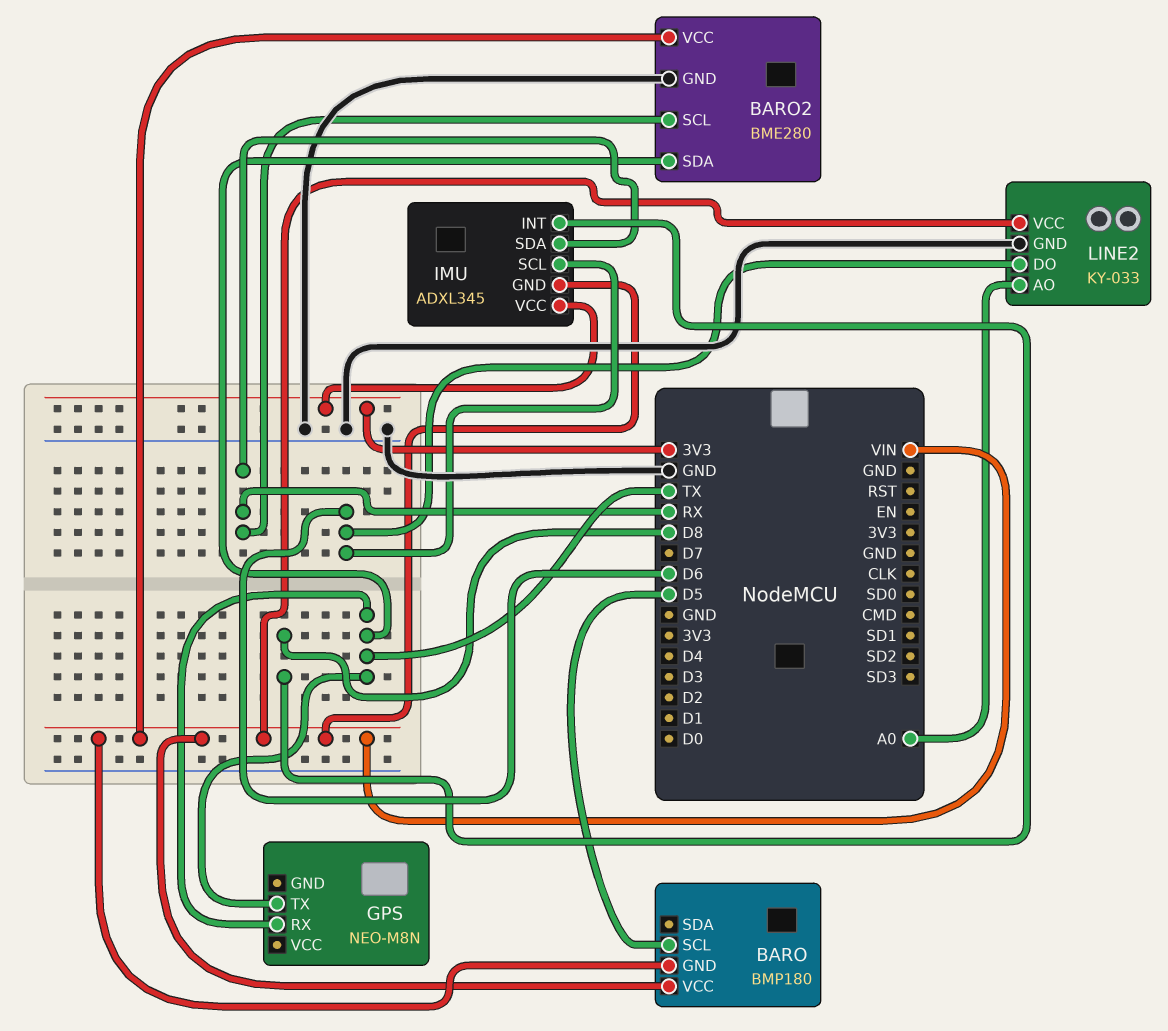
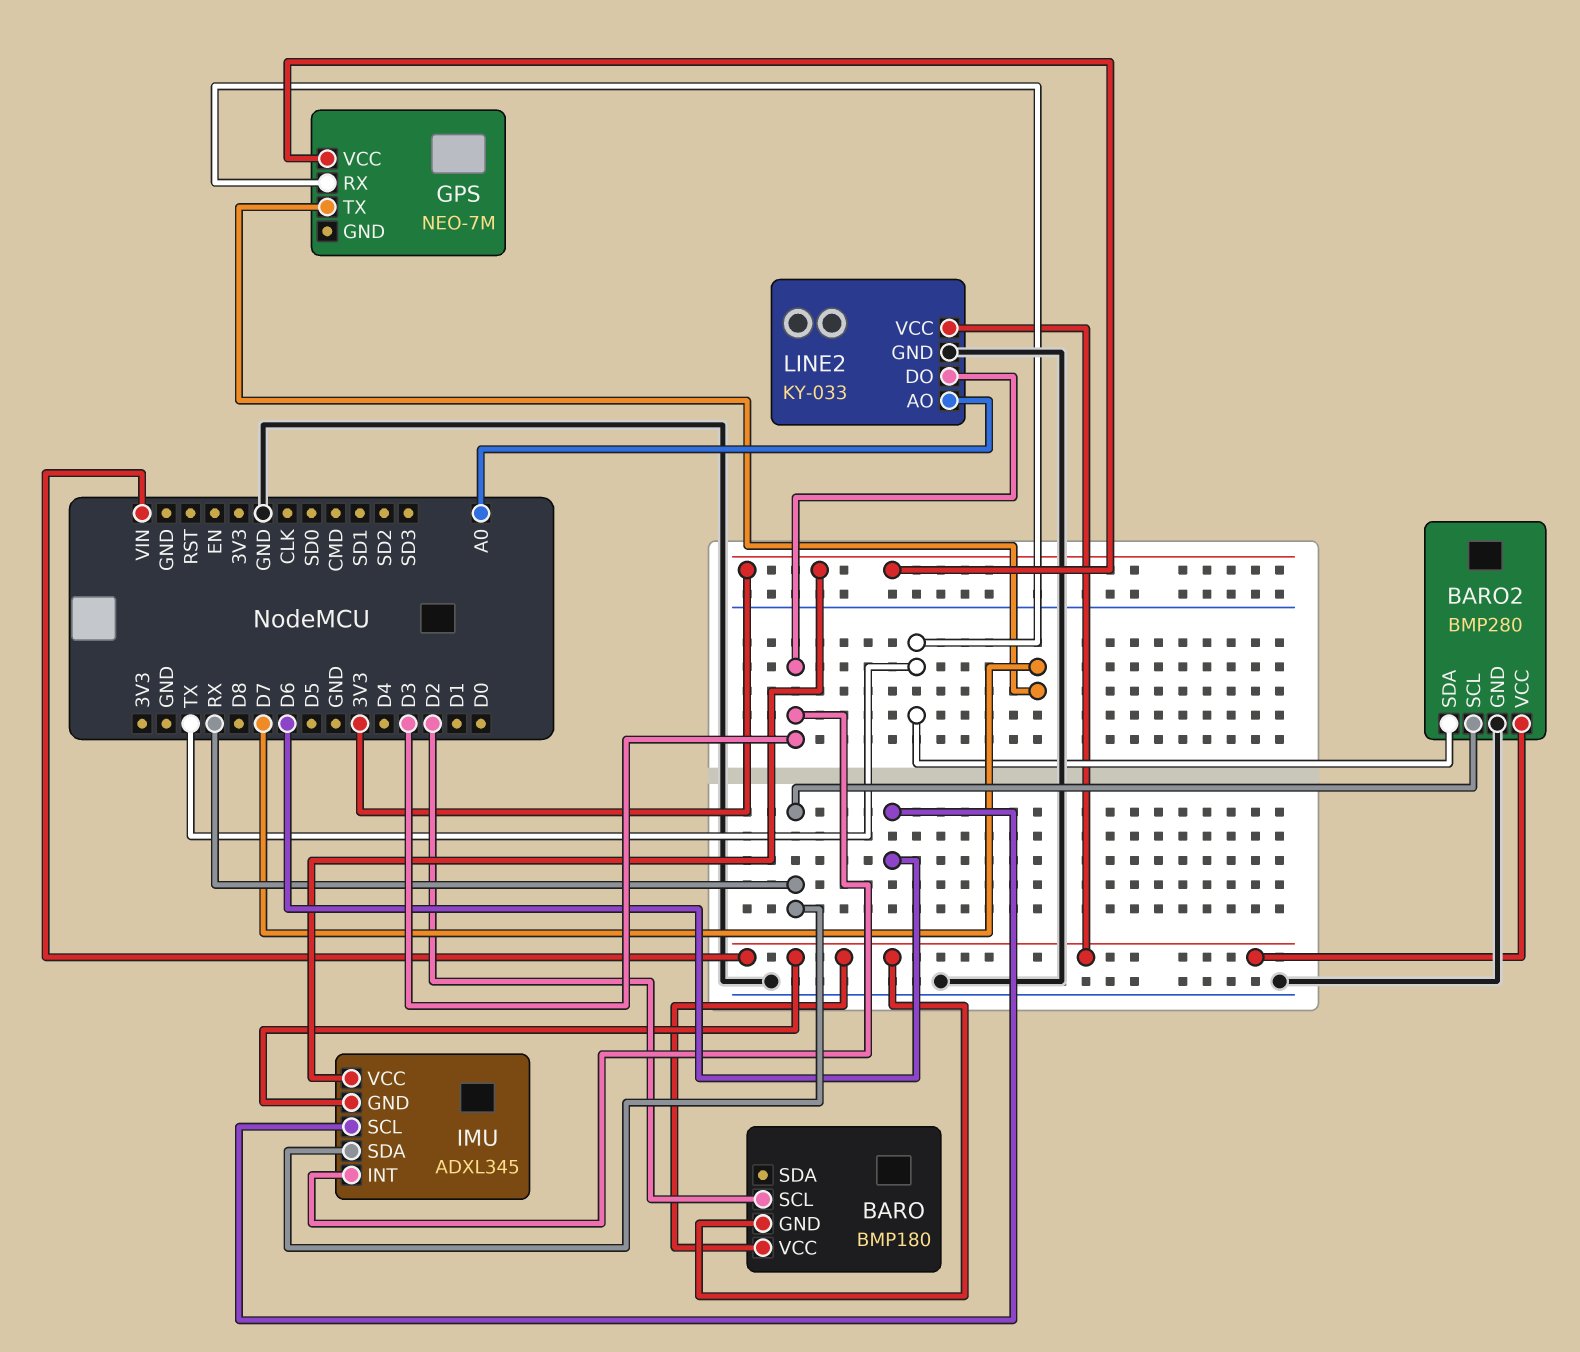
BARO pin SCL: D5 -> D2
BARO2: BME280 -> BMP280
GPS: NEO-M8N -> NEO-7M
GPS pin TX: TX -> D7
GPS pin VCC: none -> 3V3
IMU pin INT: D8 -> D3
LINE2 pin DO: D6 -> D3

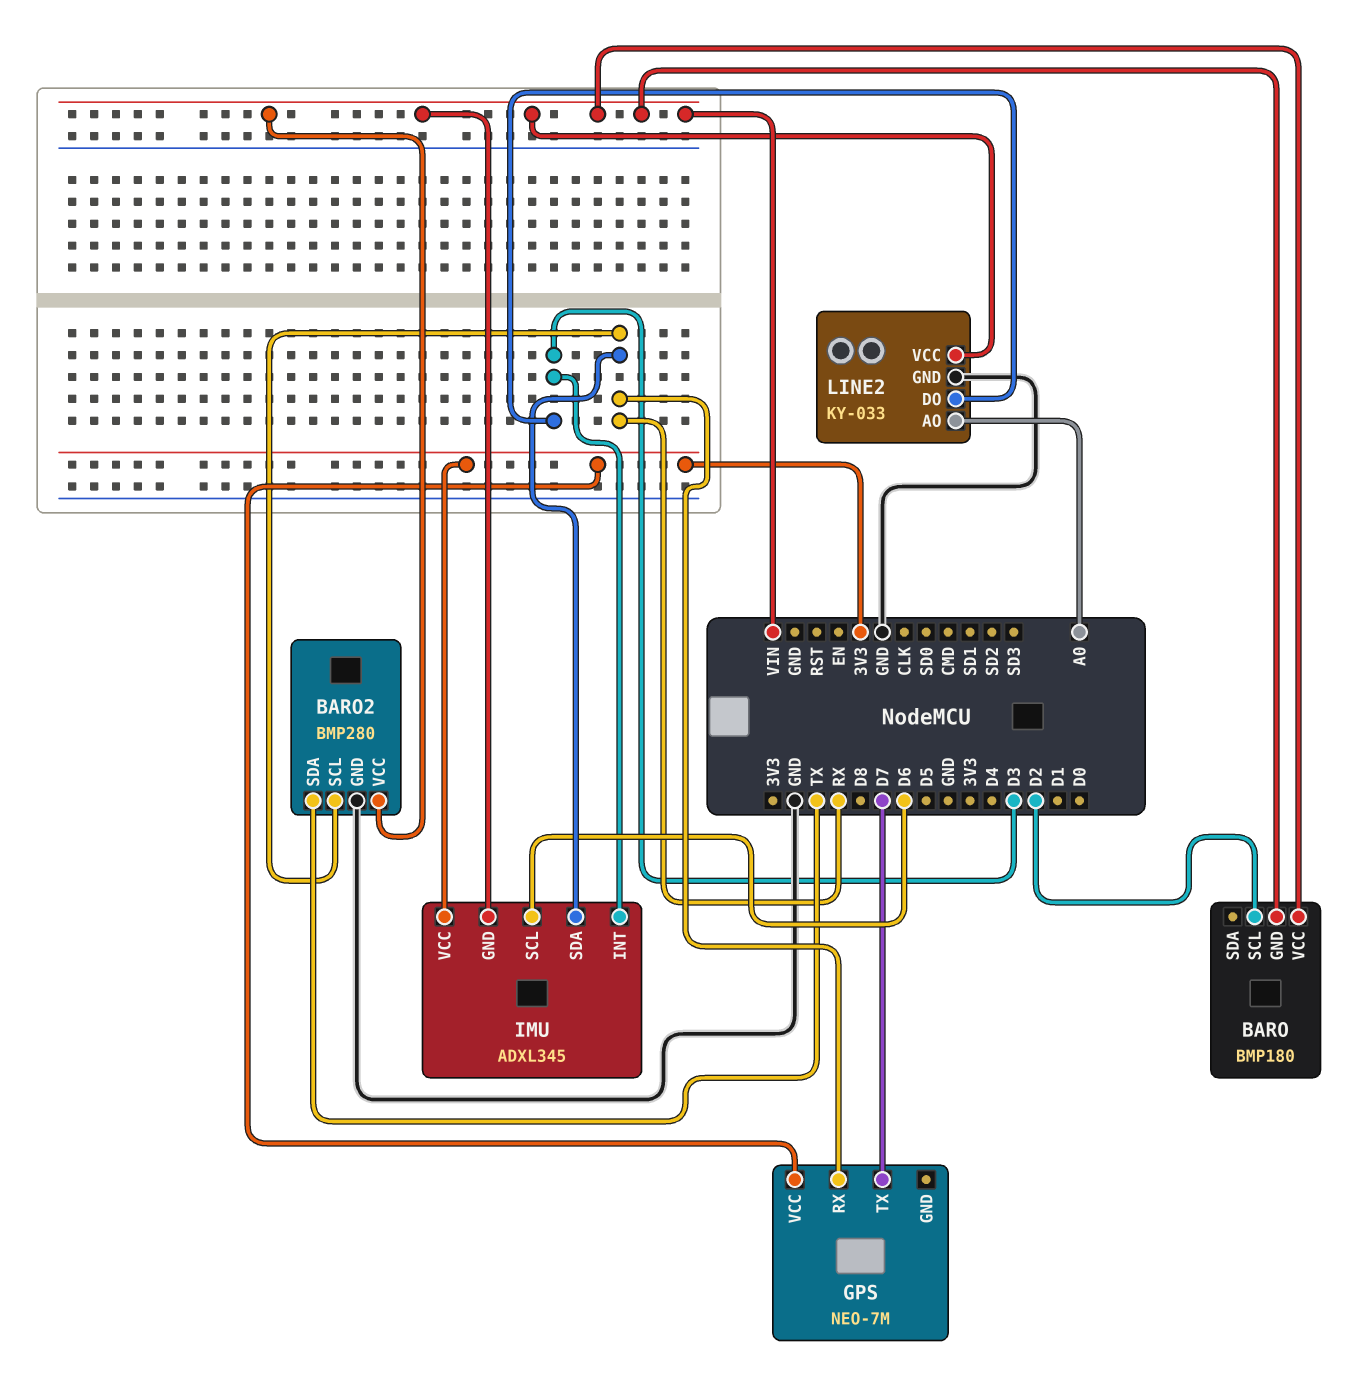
GPS pin RX: TX -> RX

